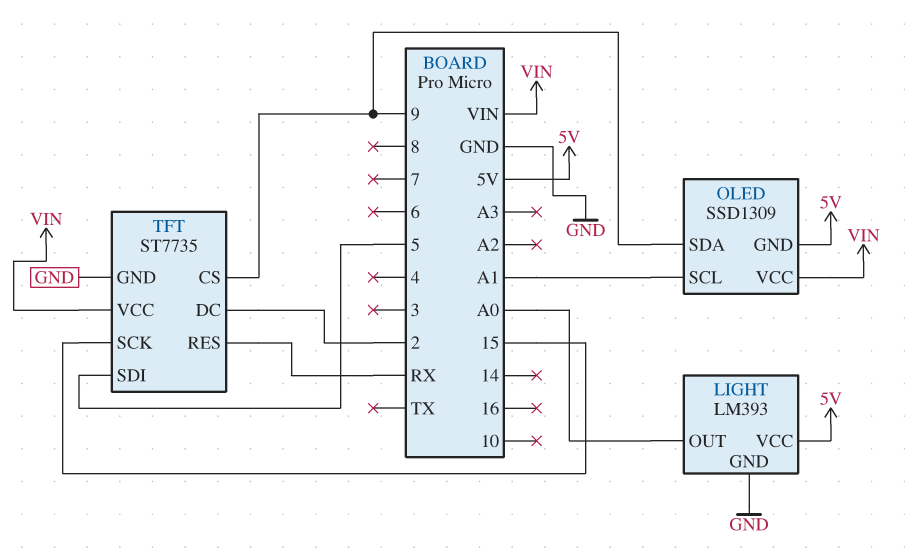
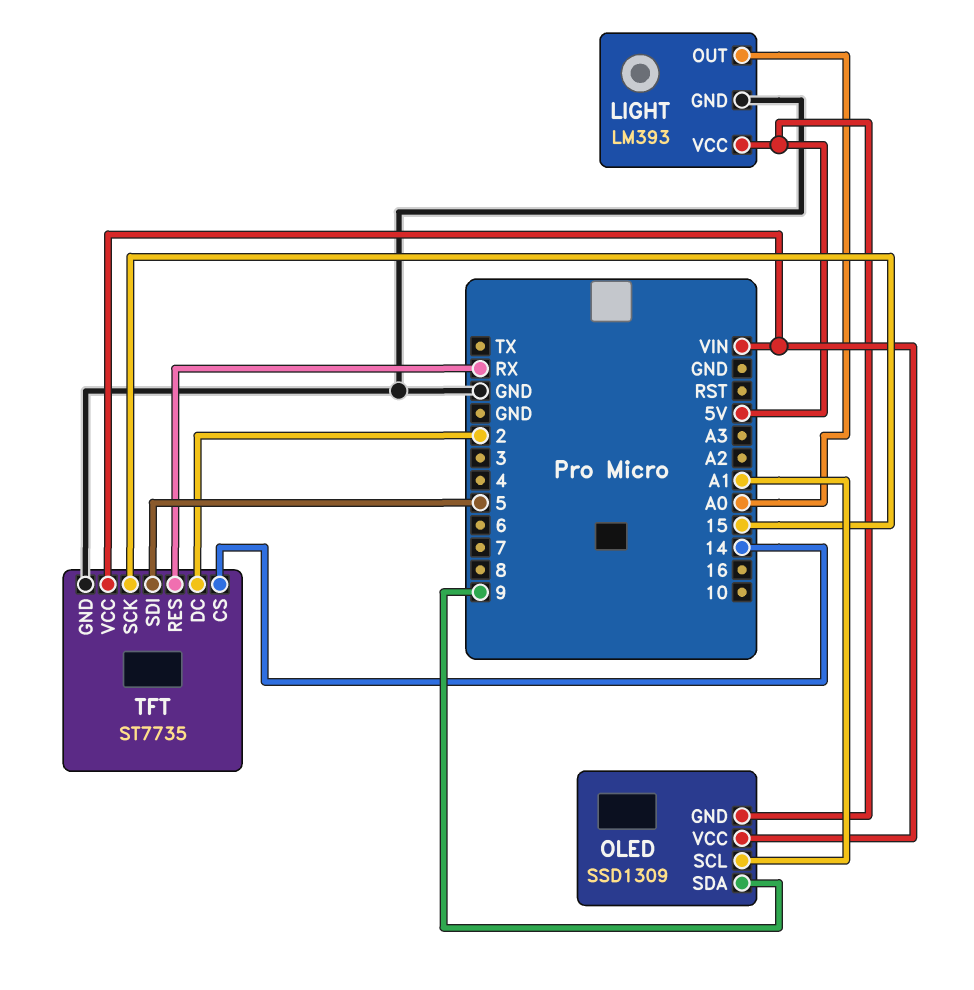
TFT pin CS: 9 -> 14

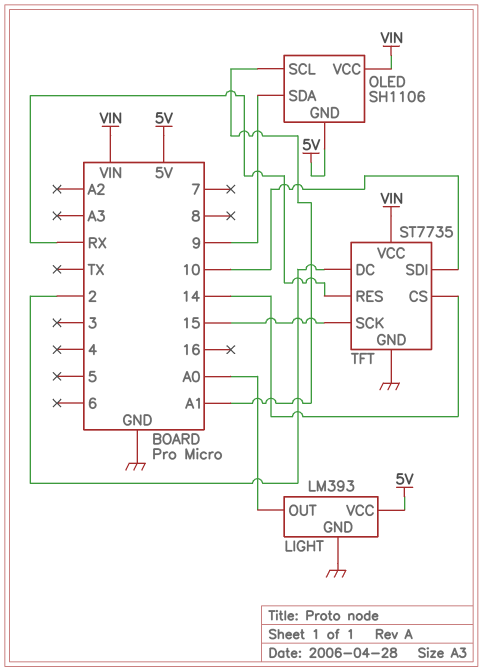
OLED: SSD1309 -> SH1106
TFT pin SDI: 5 -> 10

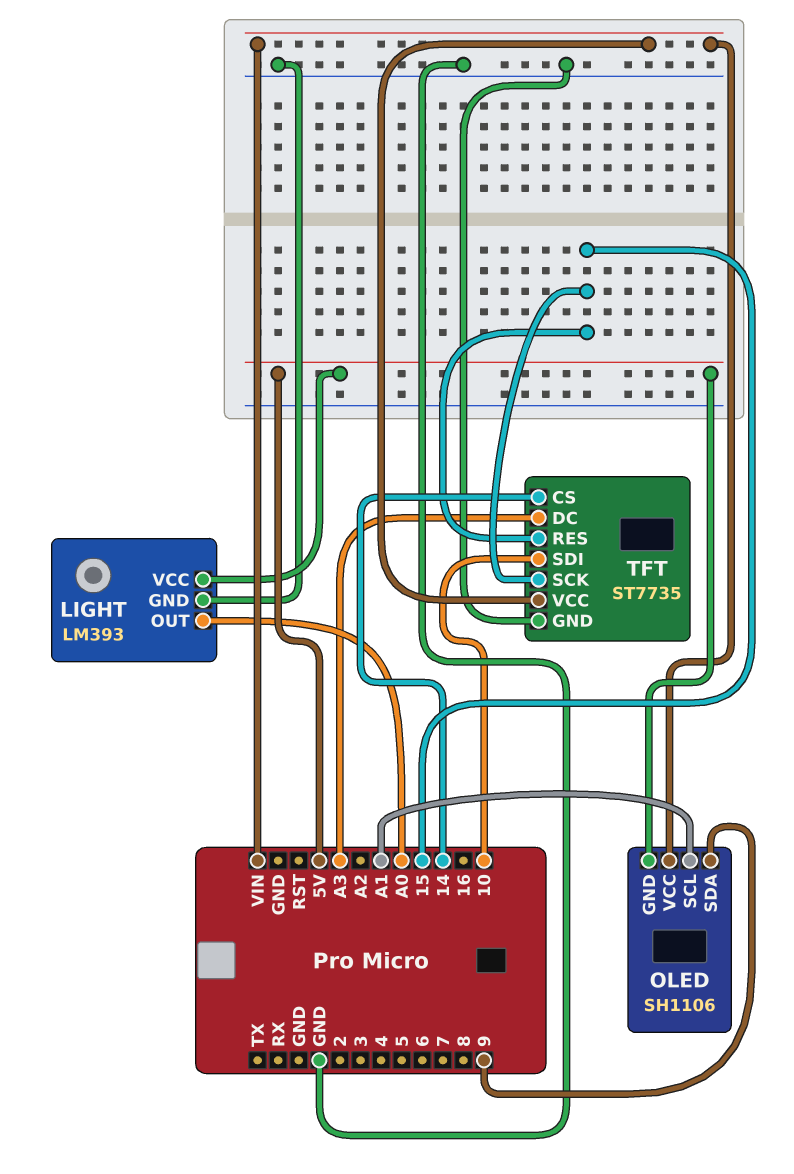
TFT pin DC: 2 -> A3
TFT pin RES: RX -> 15

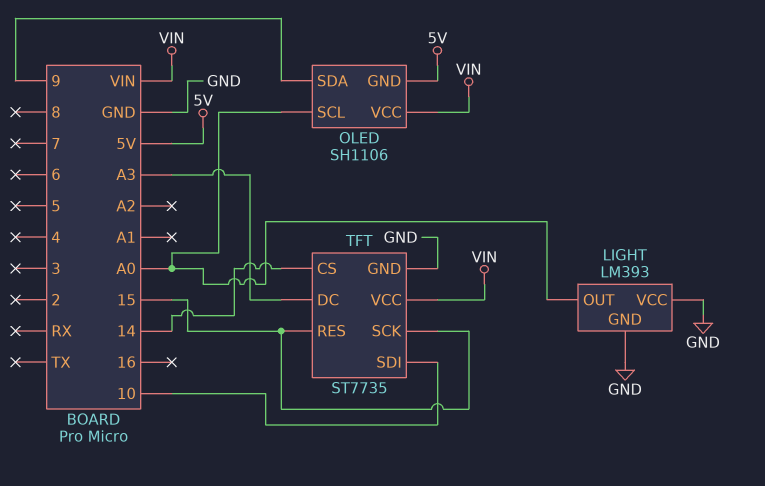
LIGHT pin VCC: 5V -> GND
OLED pin SCL: A1 -> A0

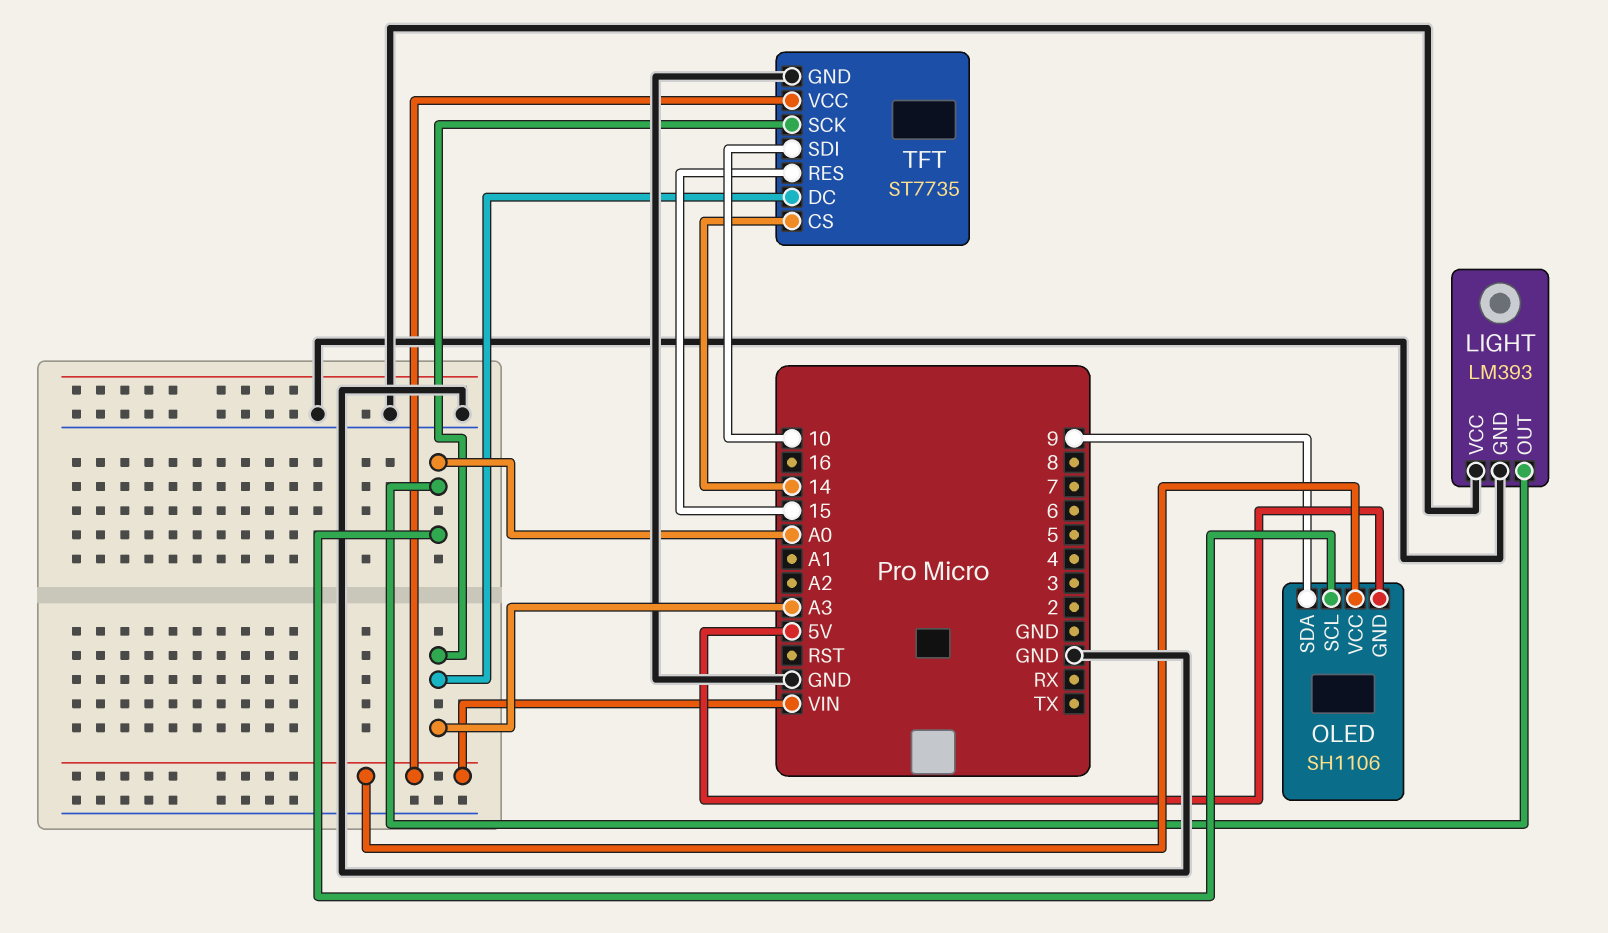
TFT pin SCK: 15 -> A3

